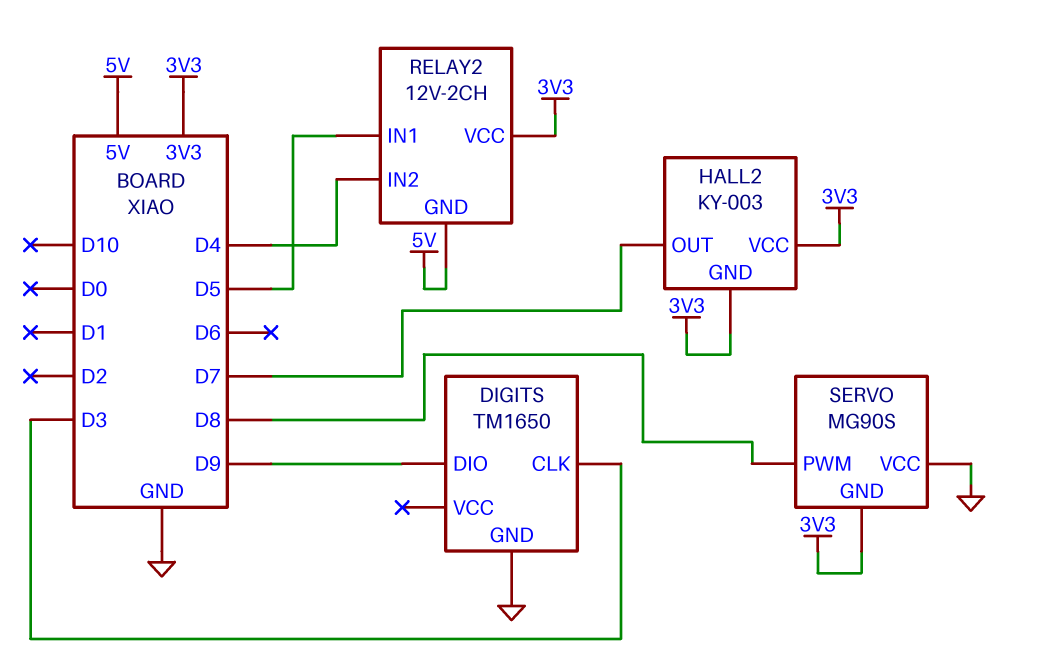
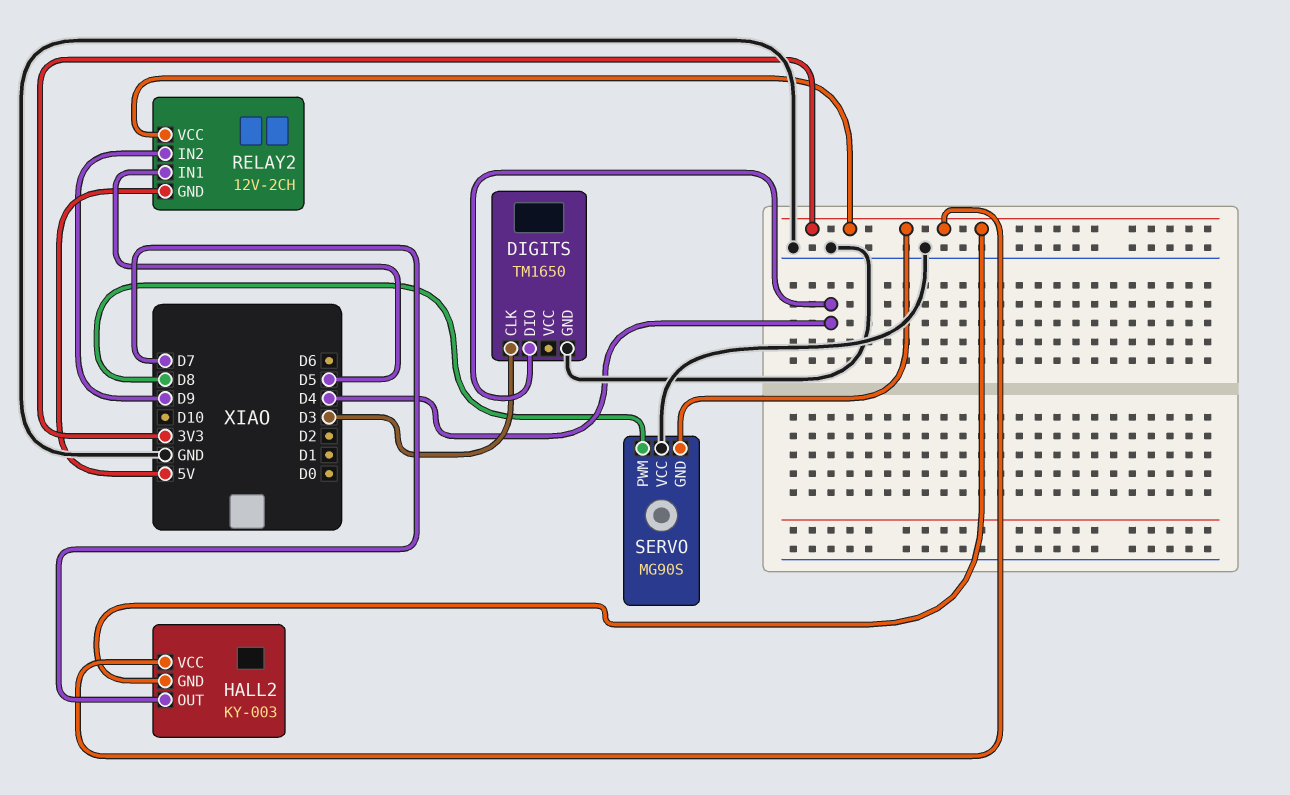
DIGITS pin DIO: D9 -> D4
RELAY2 pin IN2: D4 -> D9

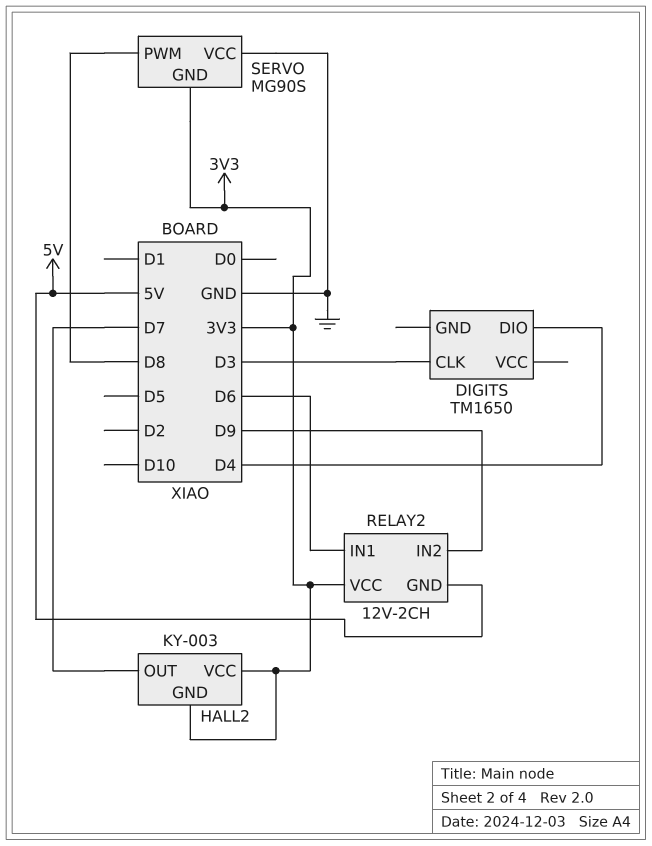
DIGITS pin GND: GND -> none
RELAY2 pin IN1: D5 -> D6

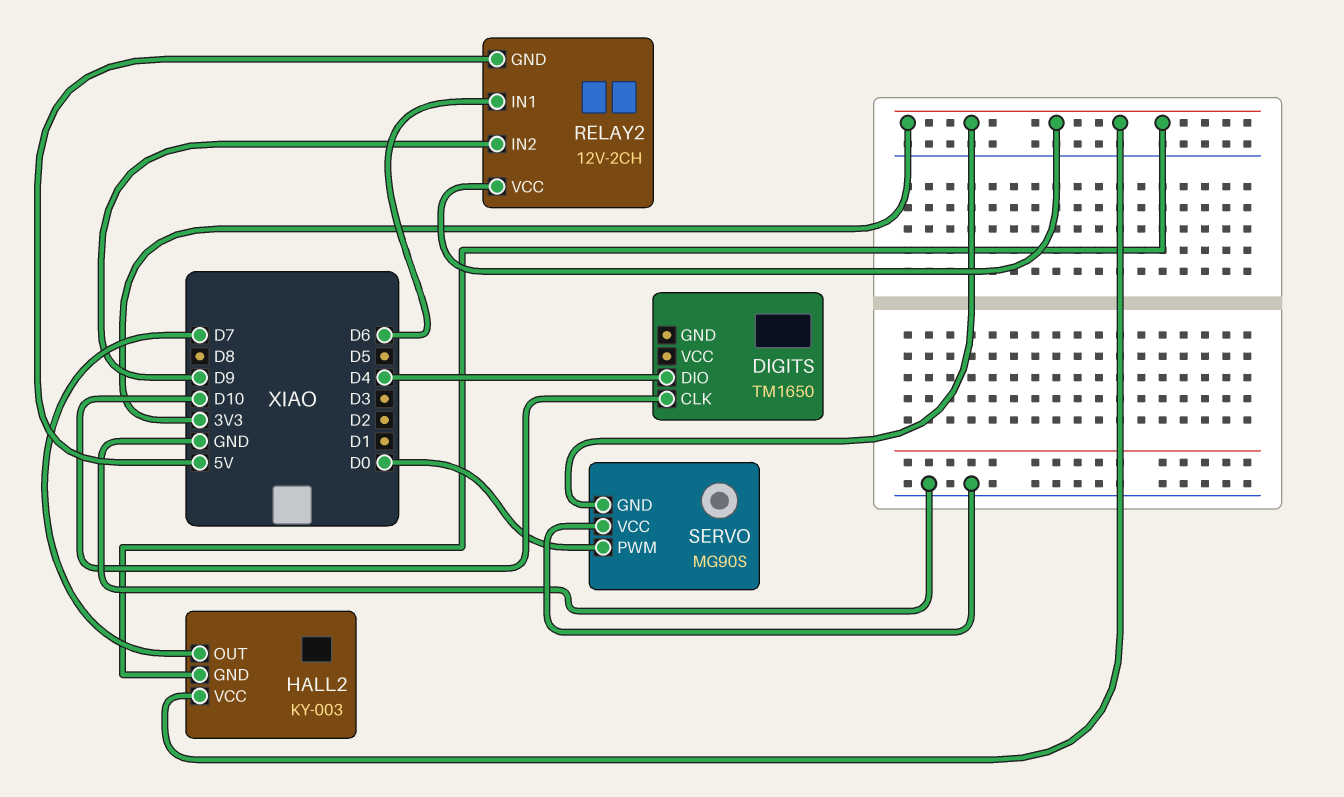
DIGITS pin CLK: D3 -> D10
SERVO pin PWM: D8 -> D0

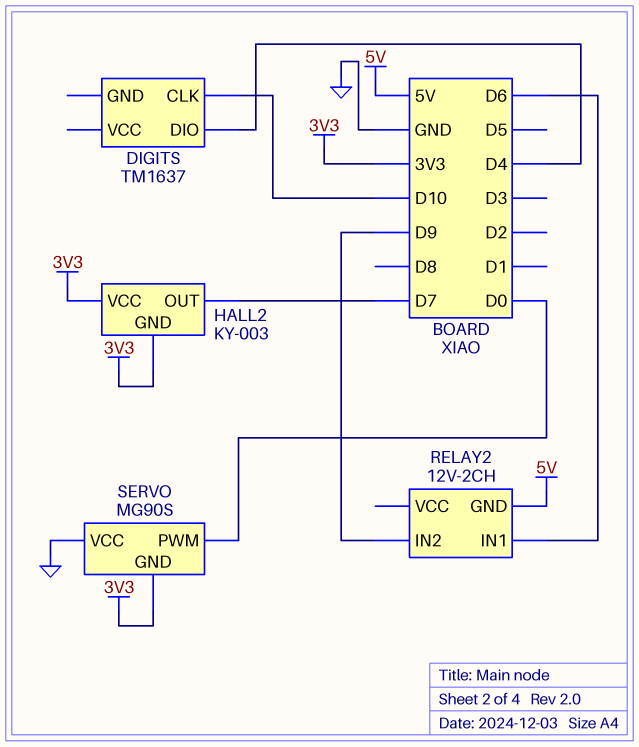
DIGITS: TM1650 -> TM1637
RELAY2 pin VCC: 3V3 -> none

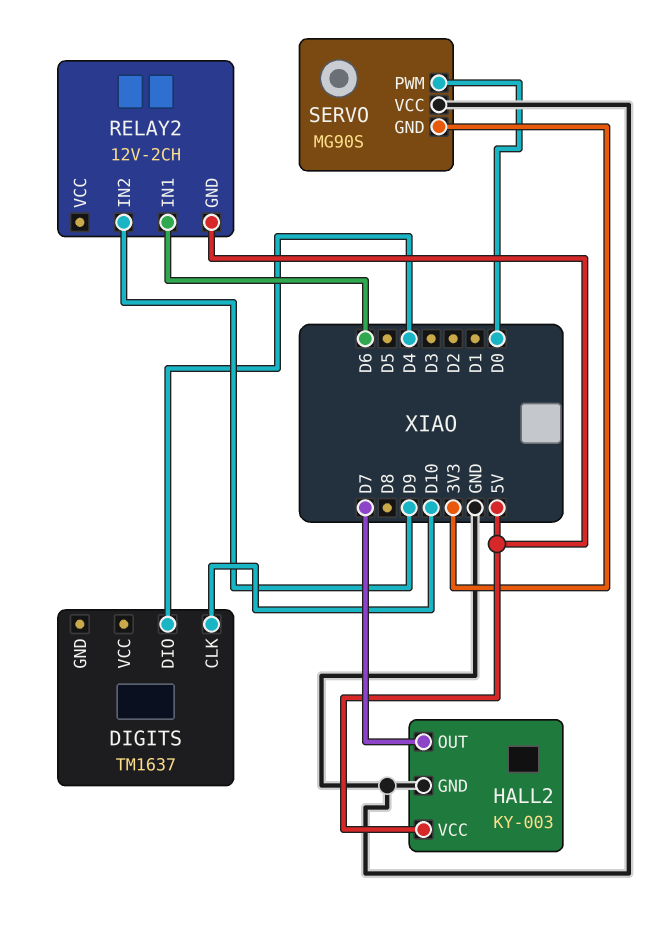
HALL2 pin GND: 3V3 -> GND
HALL2 pin VCC: 3V3 -> 5V

